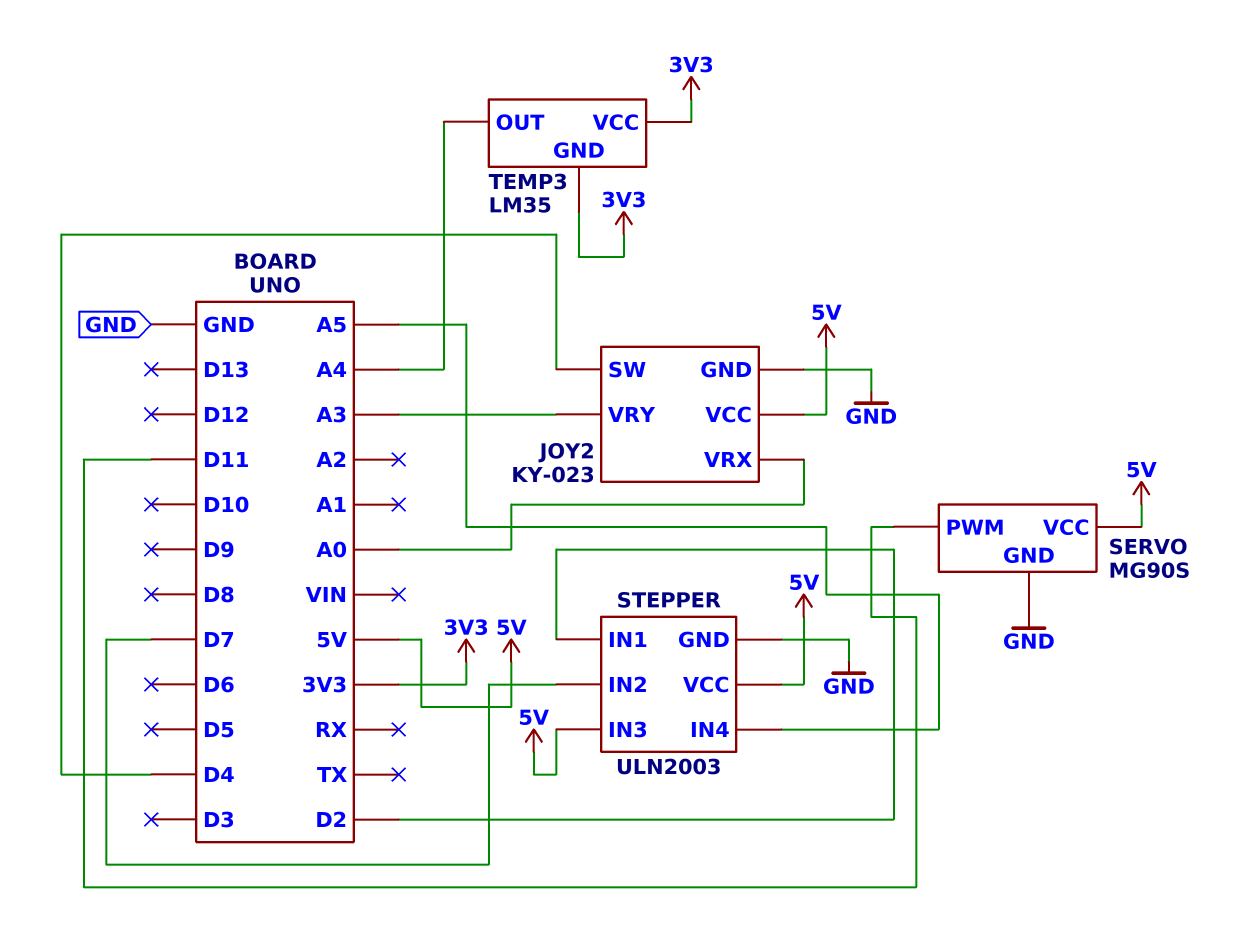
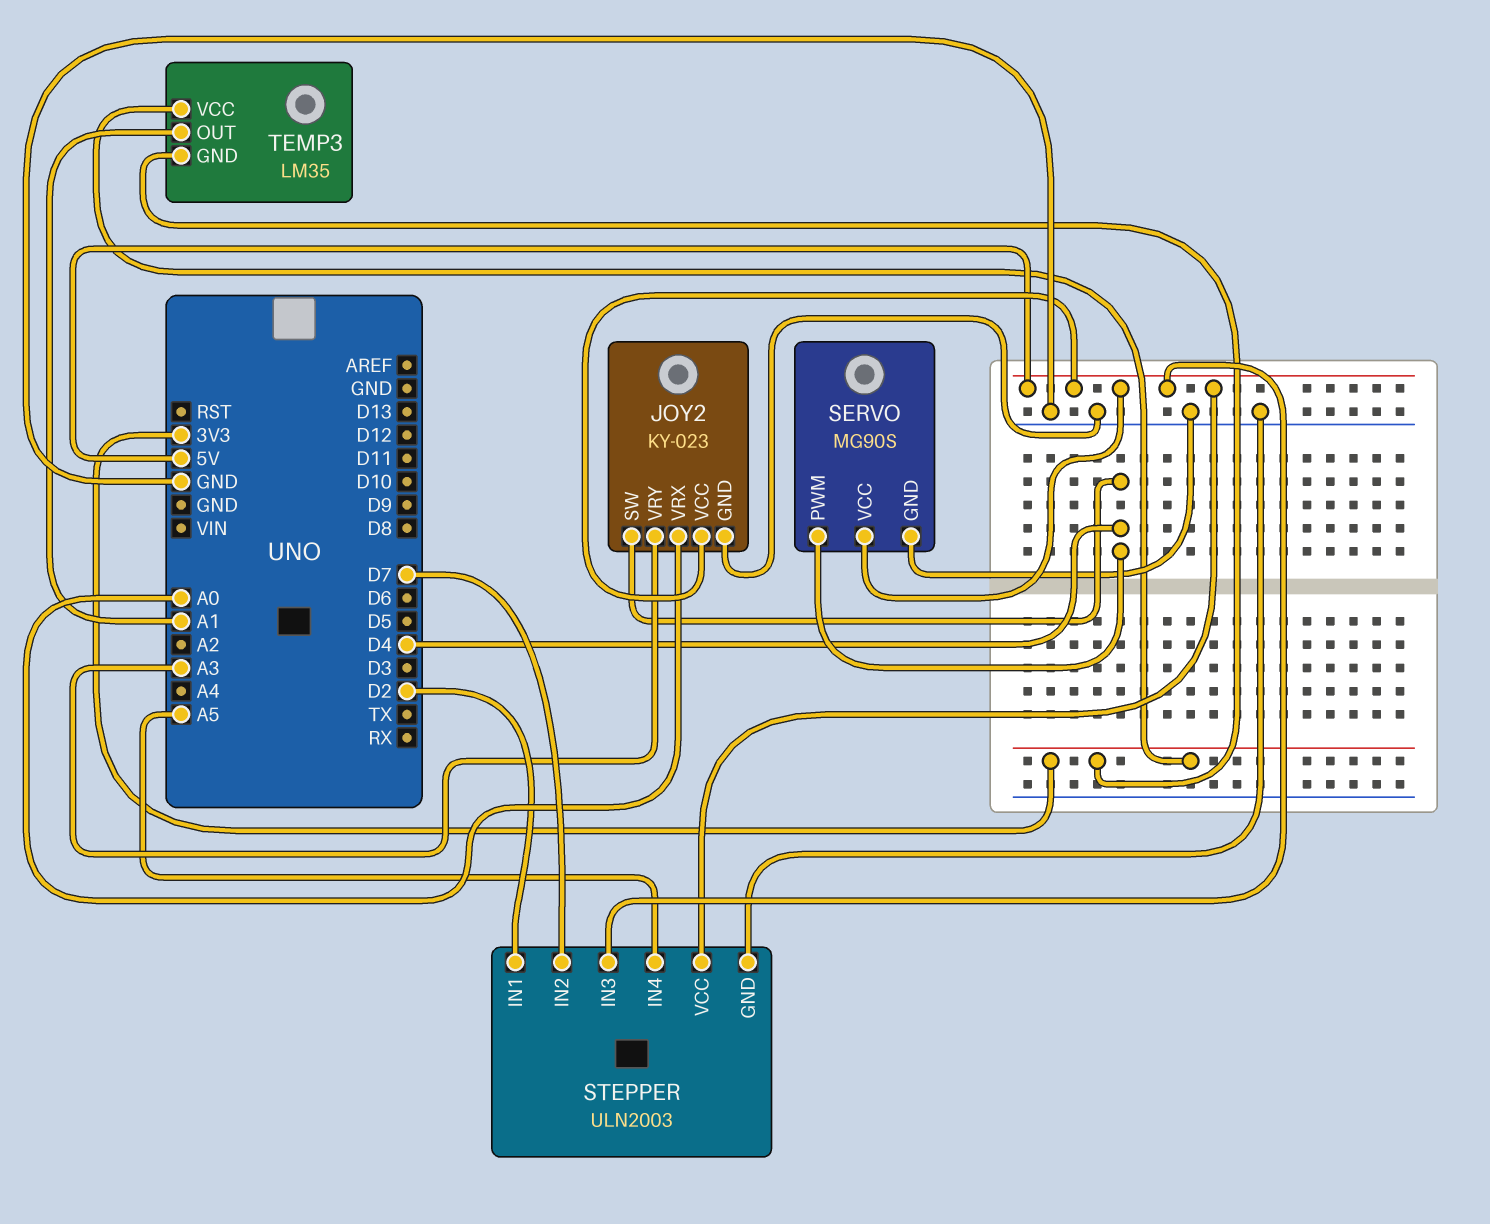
SERVO pin PWM: D11 -> D4
TEMP3 pin OUT: A4 -> A1

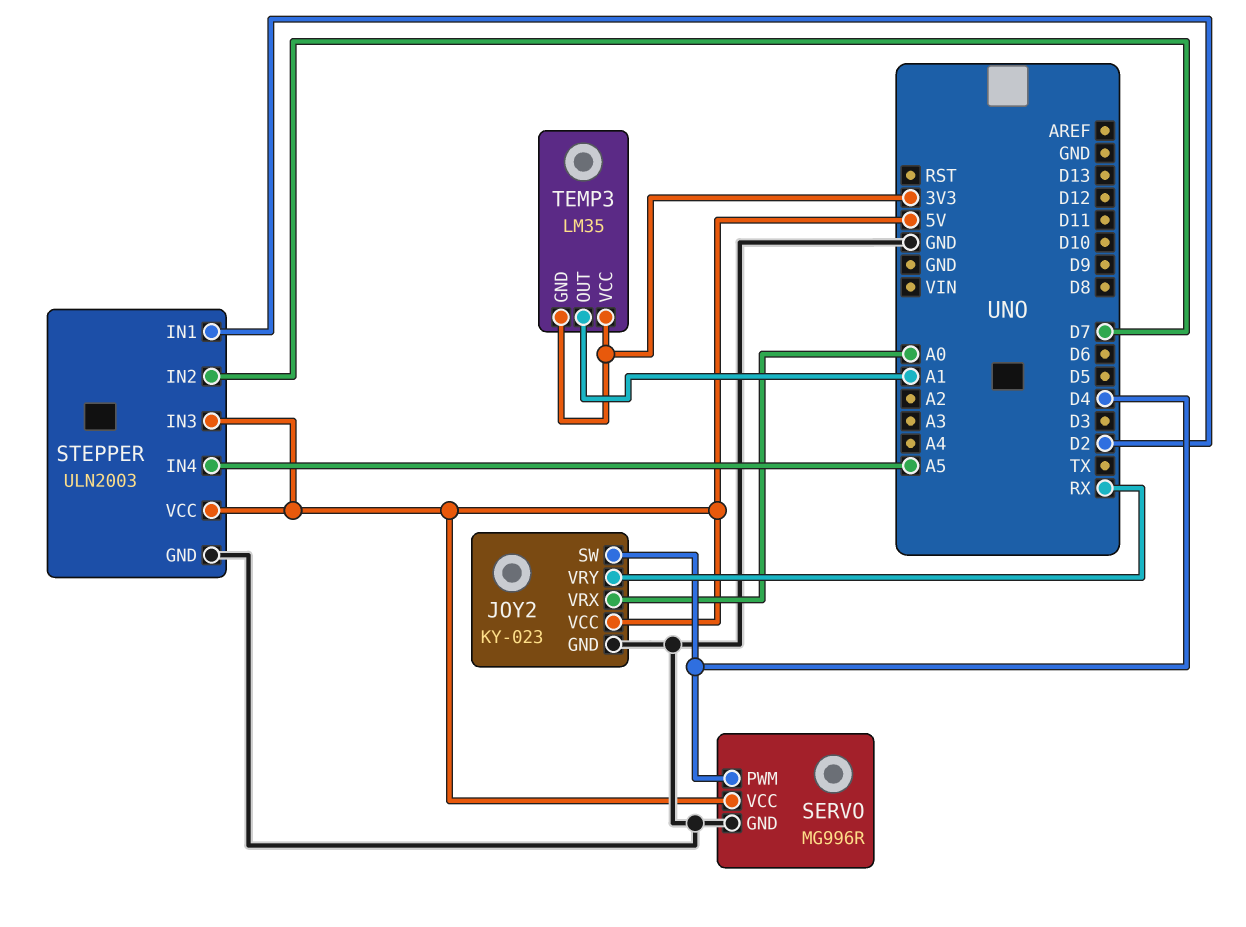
JOY2 pin VRY: A3 -> RX
SERVO: MG90S -> MG996R

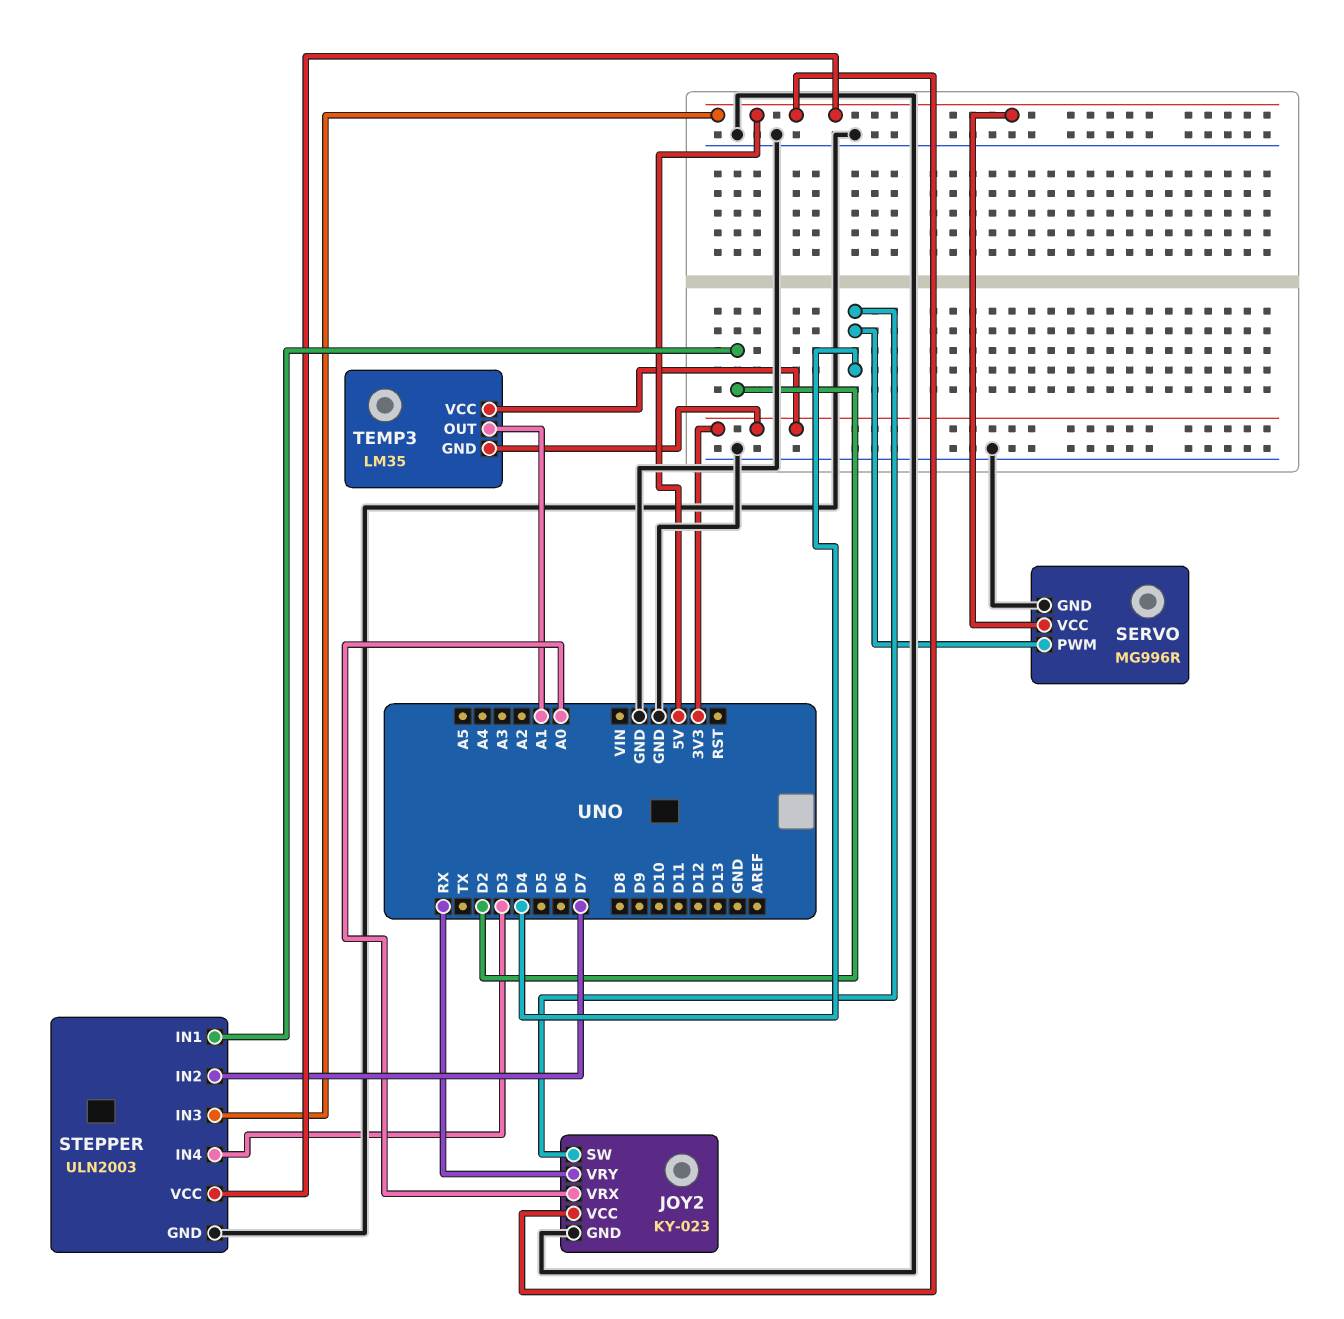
STEPPER pin IN4: A5 -> D3

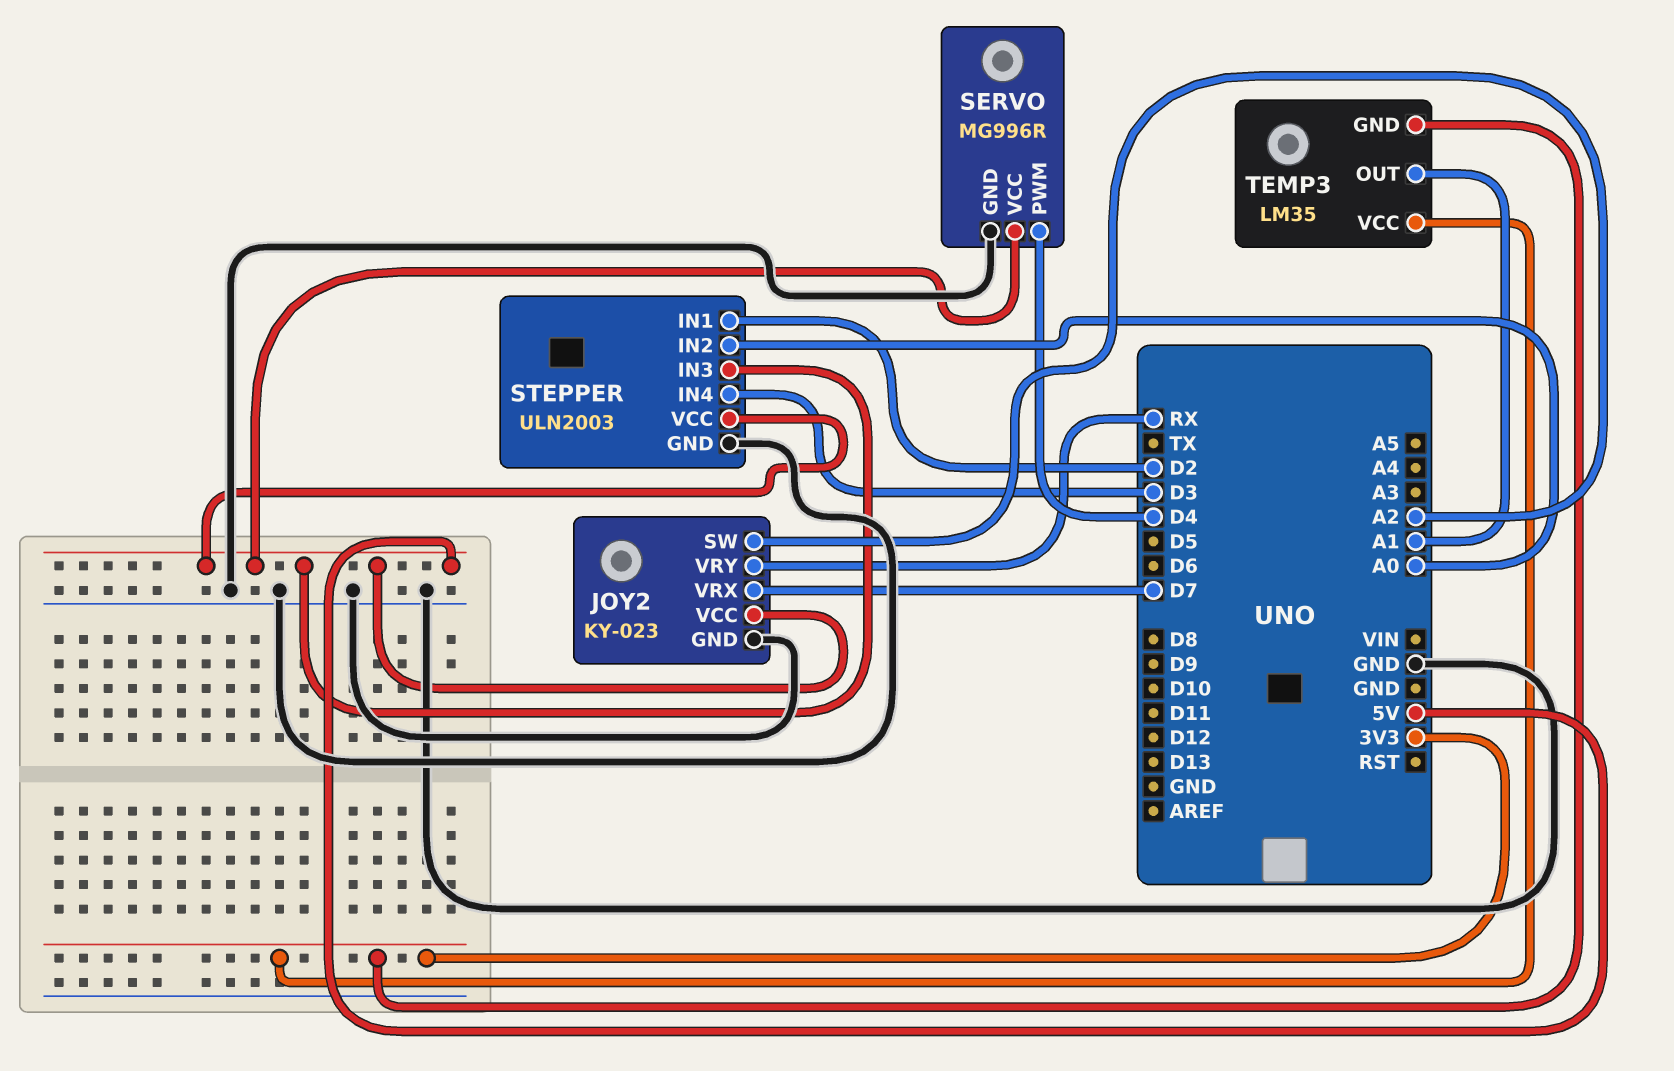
JOY2 pin SW: D4 -> A2
JOY2 pin VRX: A0 -> D7
STEPPER pin IN2: D7 -> A0

